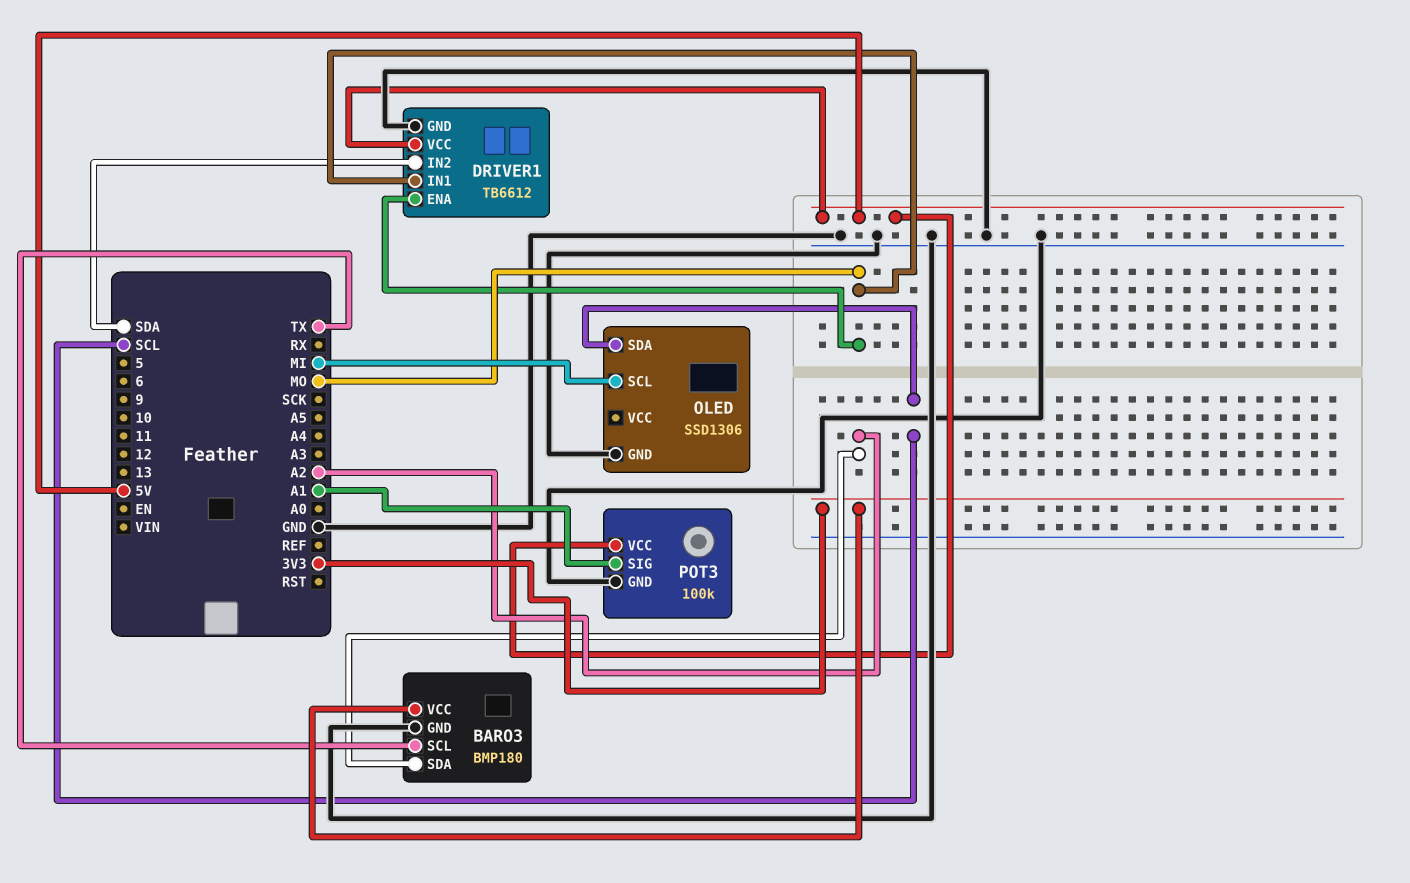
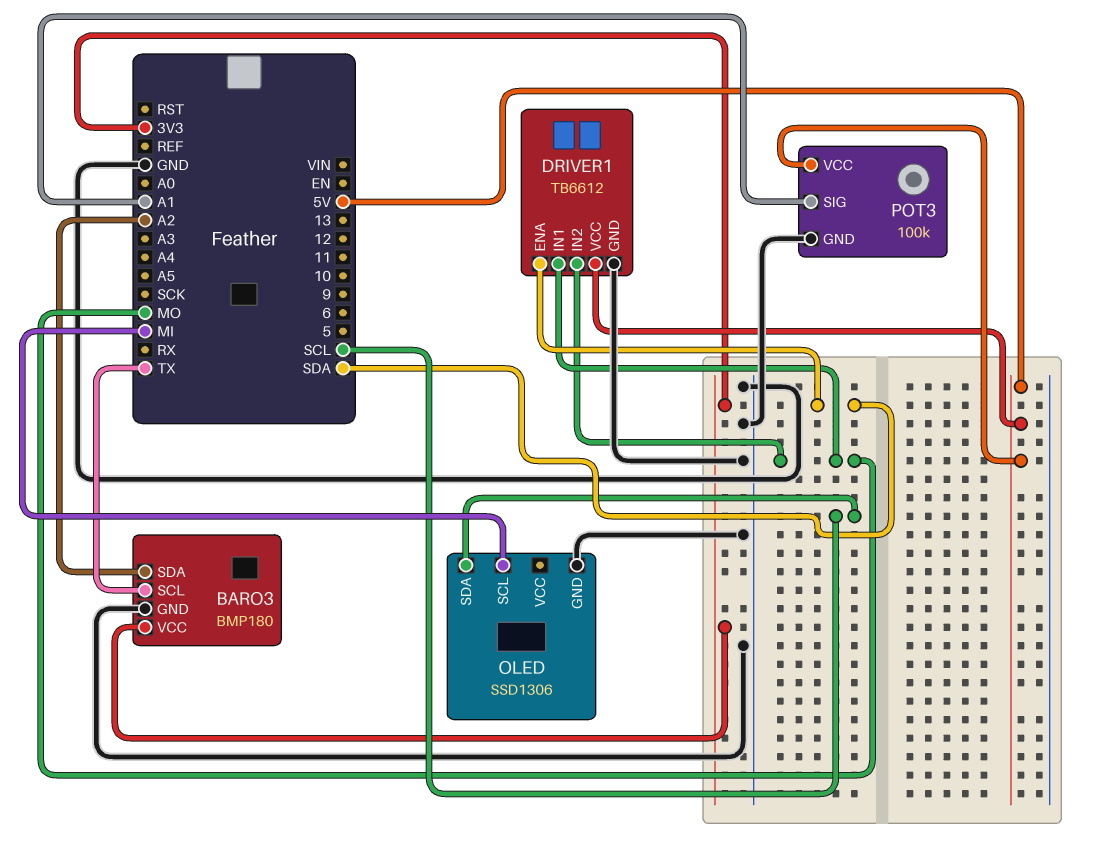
DRIVER1 pin ENA: MO -> SDA
DRIVER1 pin IN2: SDA -> MO

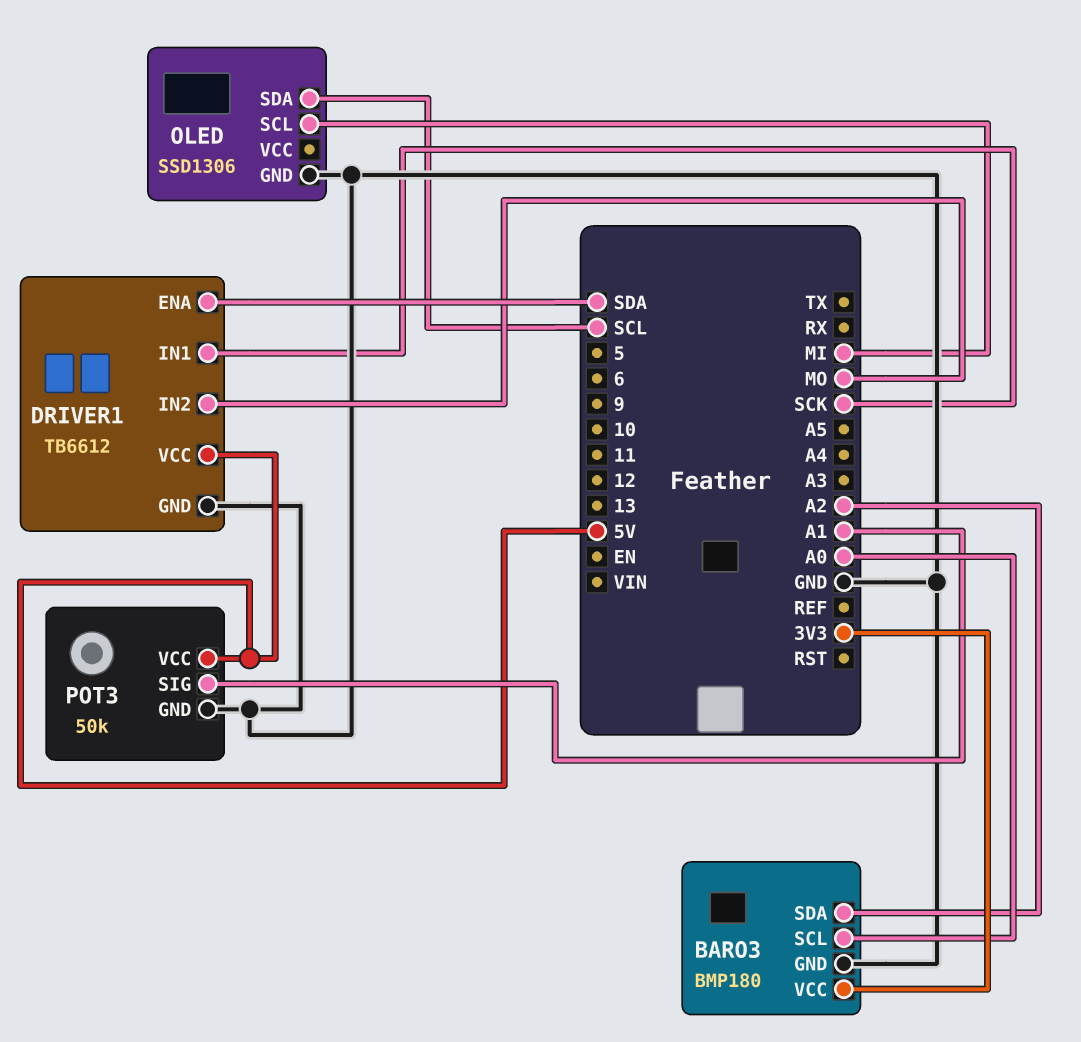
BARO3 pin SCL: TX -> A0
DRIVER1 pin IN1: MO -> SCK
POT3: 100k -> 50k

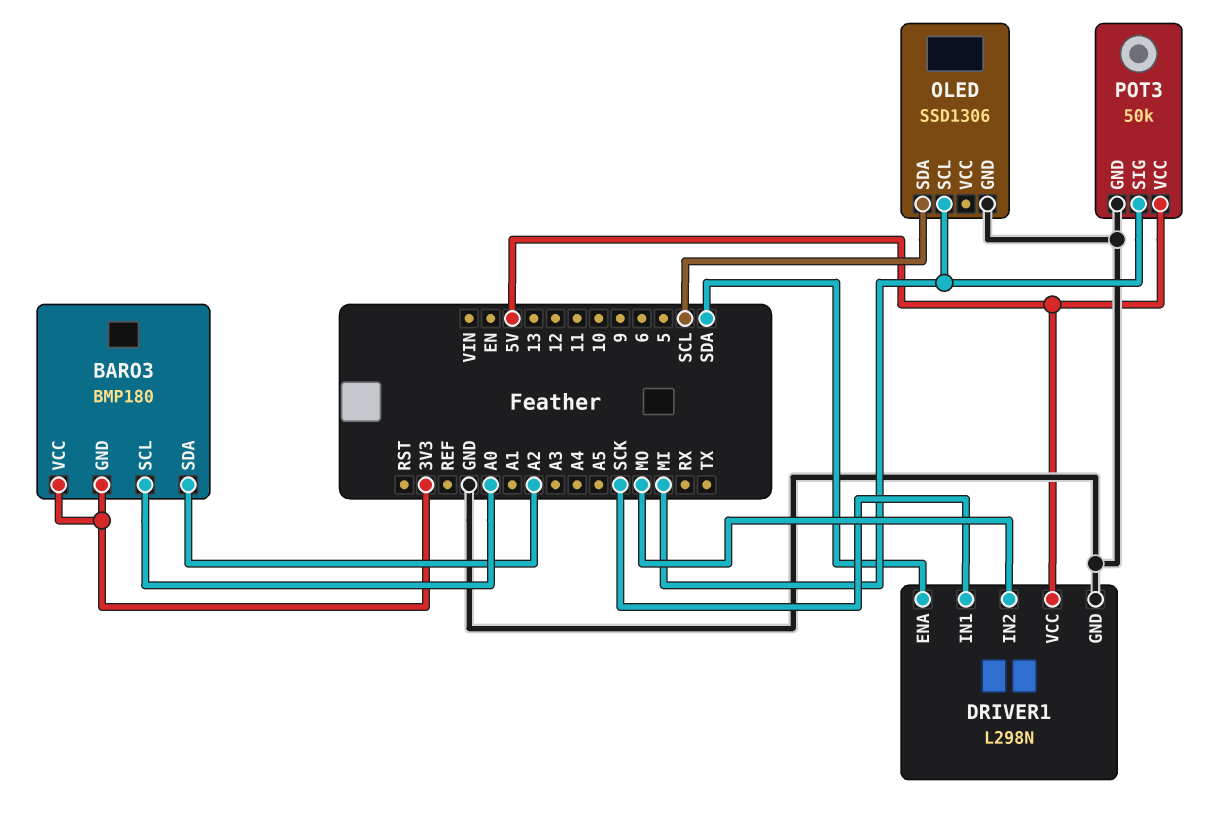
BARO3 pin GND: GND -> 3V3
DRIVER1: TB6612 -> L298N
POT3 pin SIG: A1 -> MI

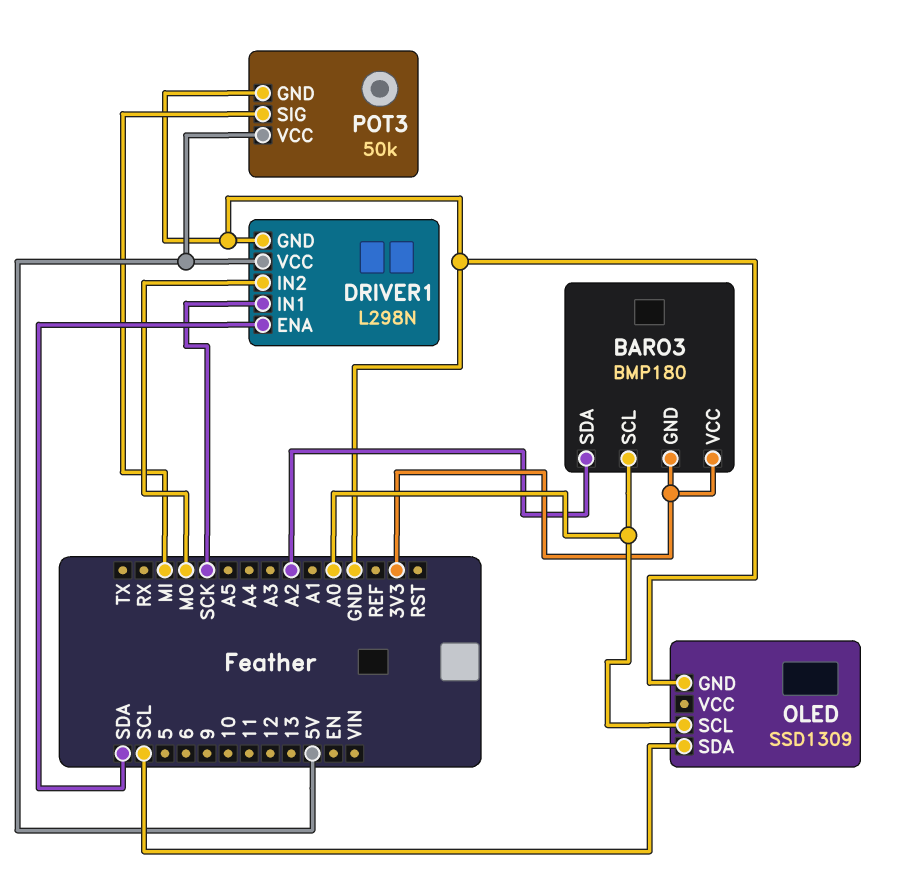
OLED: SSD1306 -> SSD1309
OLED pin SCL: MI -> A0

